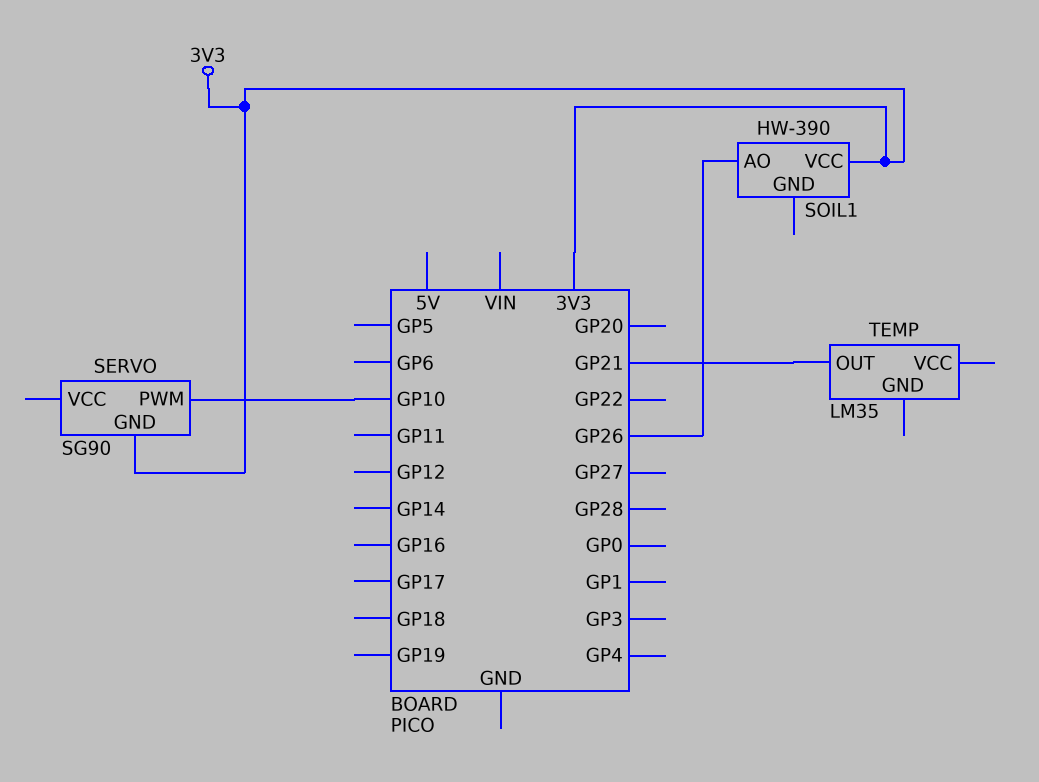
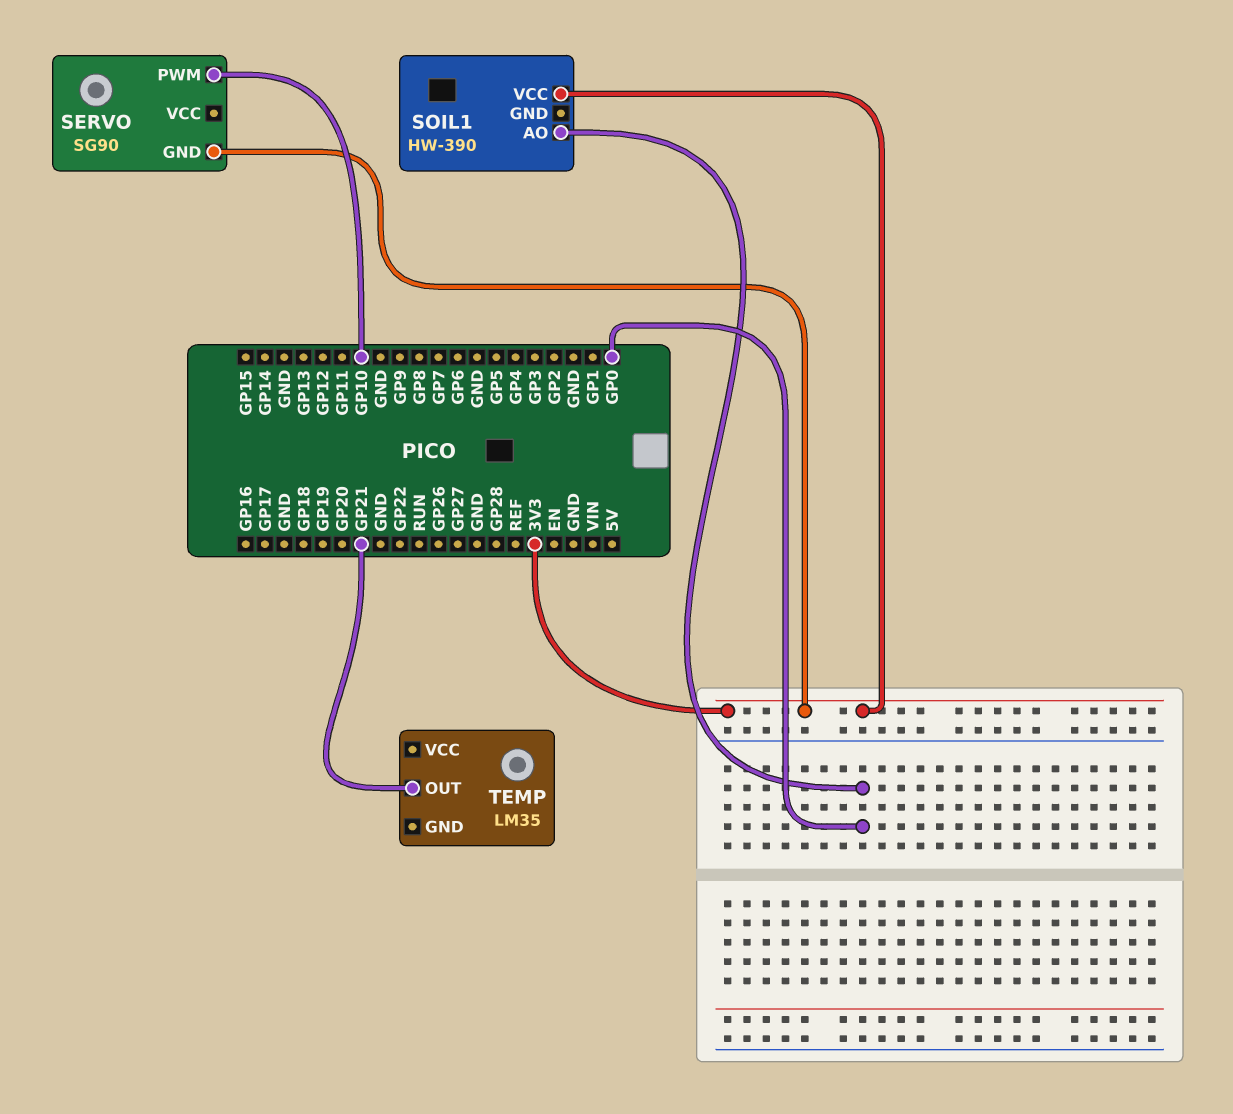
SOIL1 pin AO: GP26 -> GP0

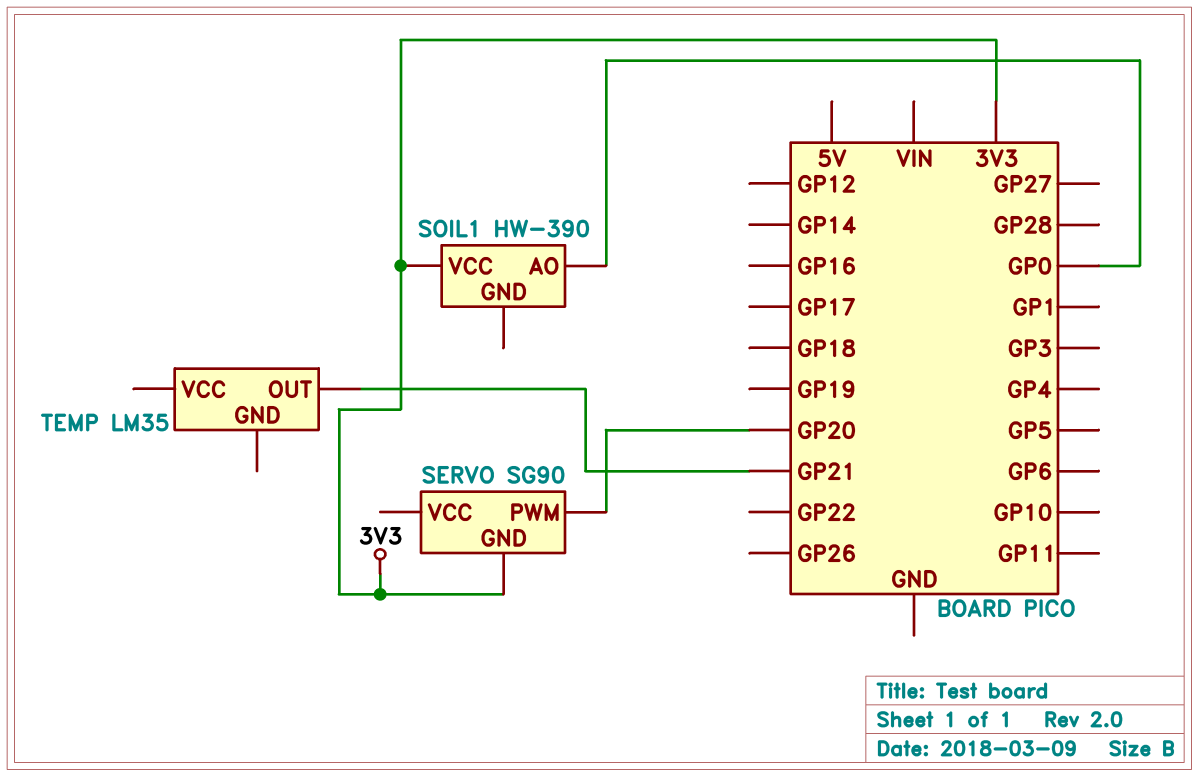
SERVO pin PWM: GP10 -> GP20

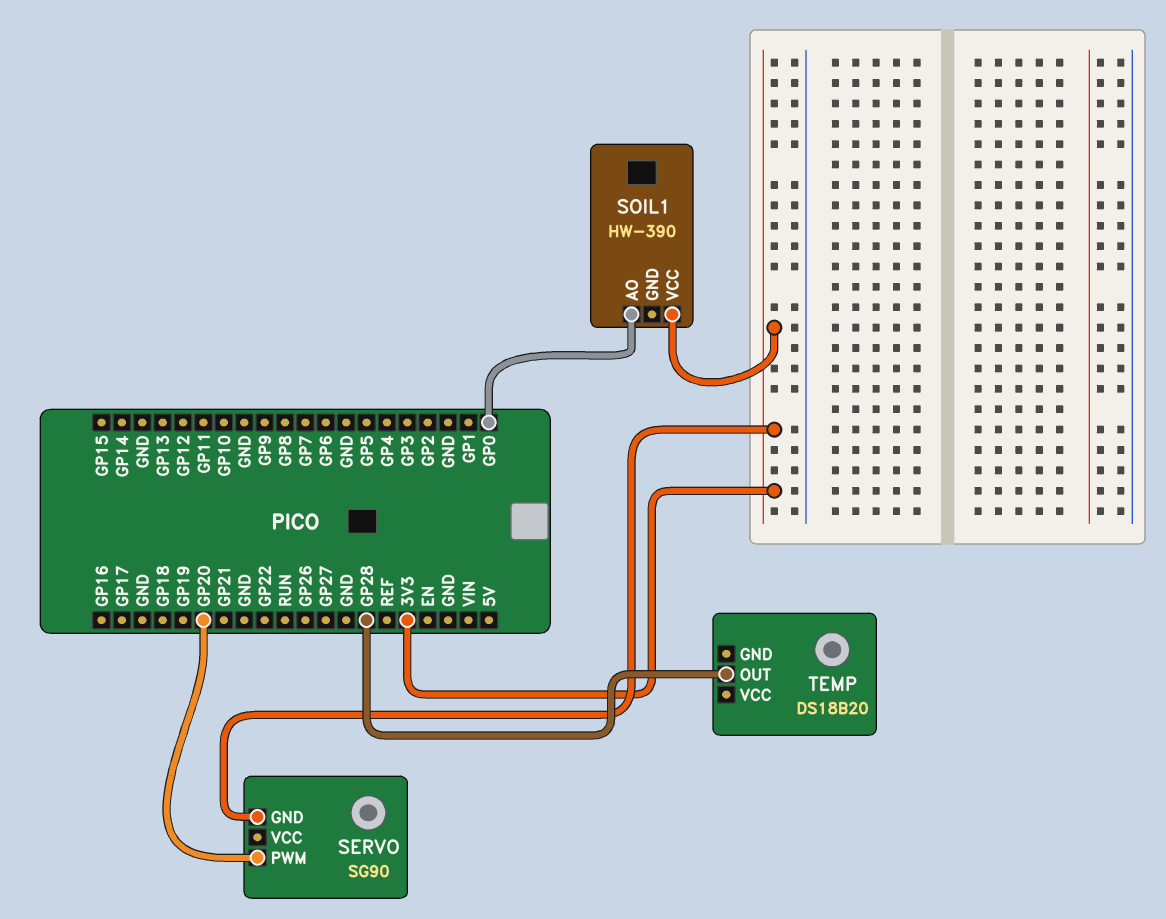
TEMP: LM35 -> DS18B20
TEMP pin OUT: GP21 -> GP28

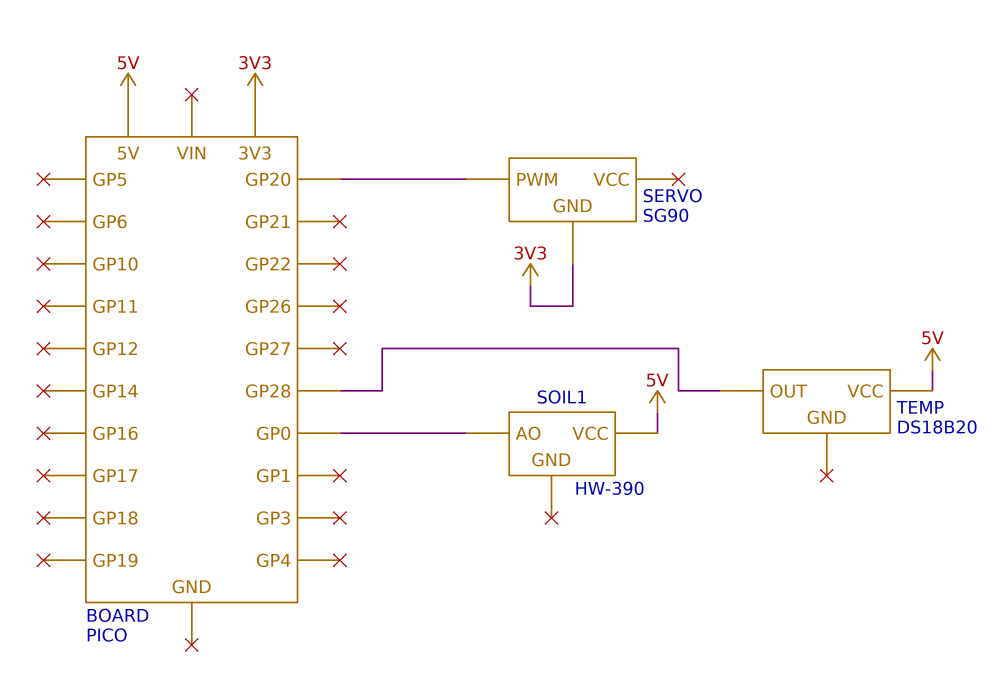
SOIL1 pin VCC: 3V3 -> 5V
TEMP pin VCC: none -> 5V

